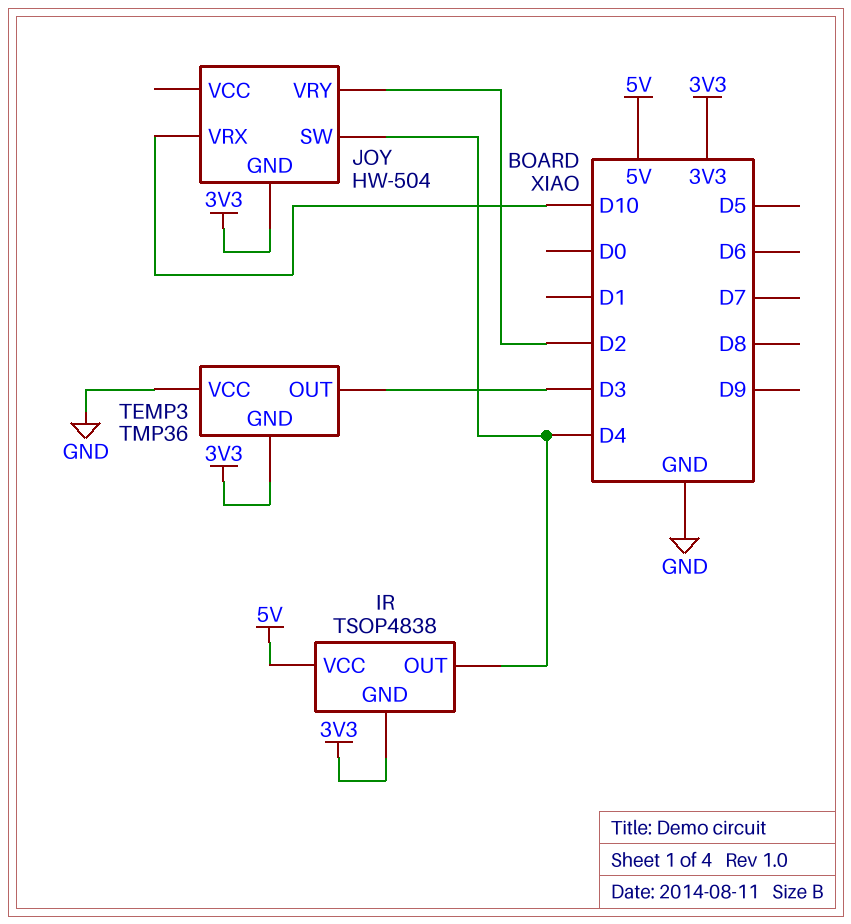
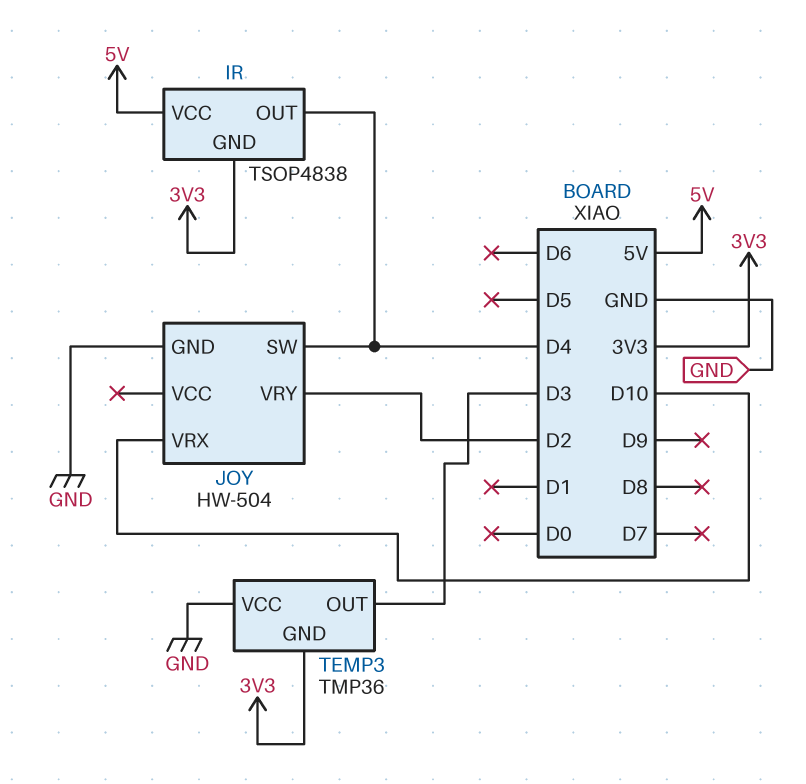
JOY pin GND: 3V3 -> GND

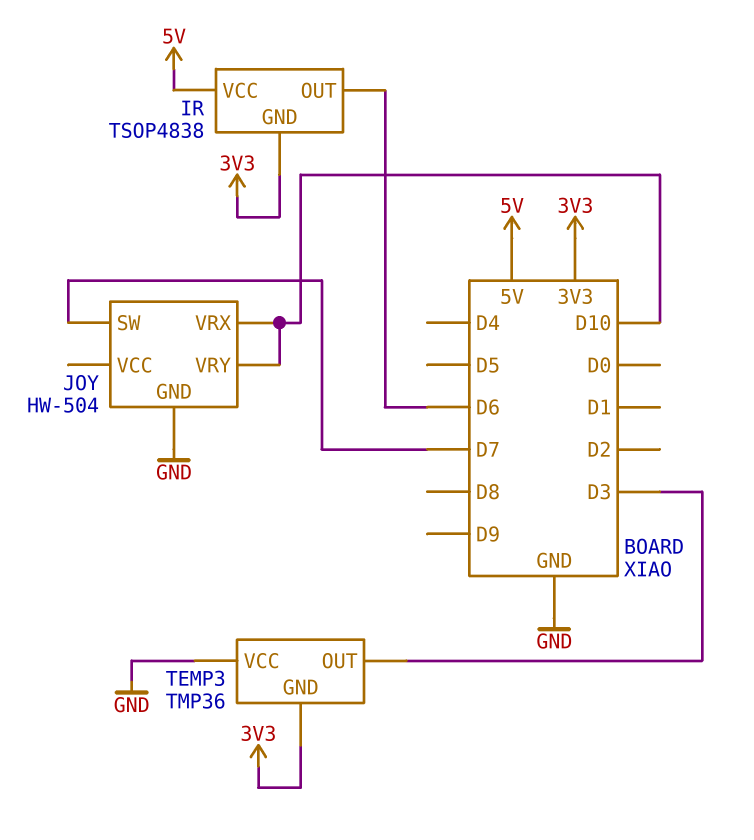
IR pin OUT: D4 -> D6
JOY pin SW: D4 -> D7
JOY pin VRY: D2 -> D10

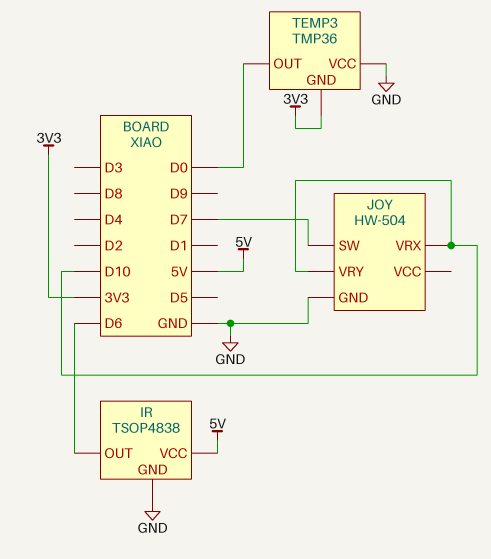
IR pin GND: 3V3 -> GND
TEMP3 pin OUT: D3 -> D0

